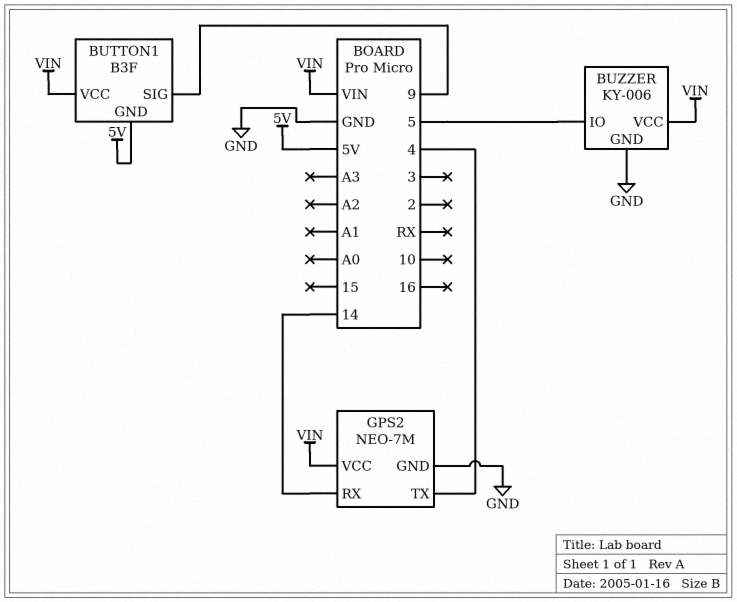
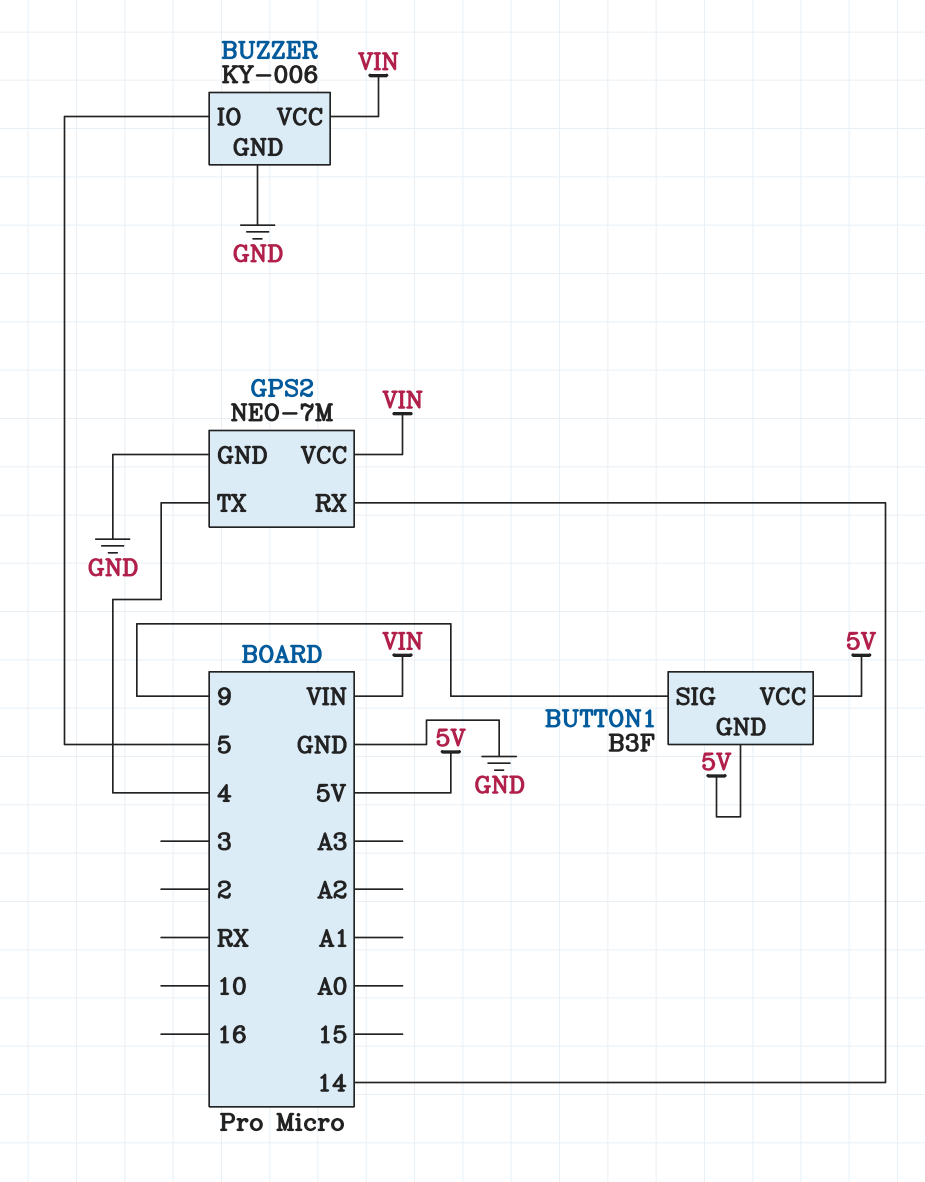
BUTTON1 pin VCC: VIN -> 5V

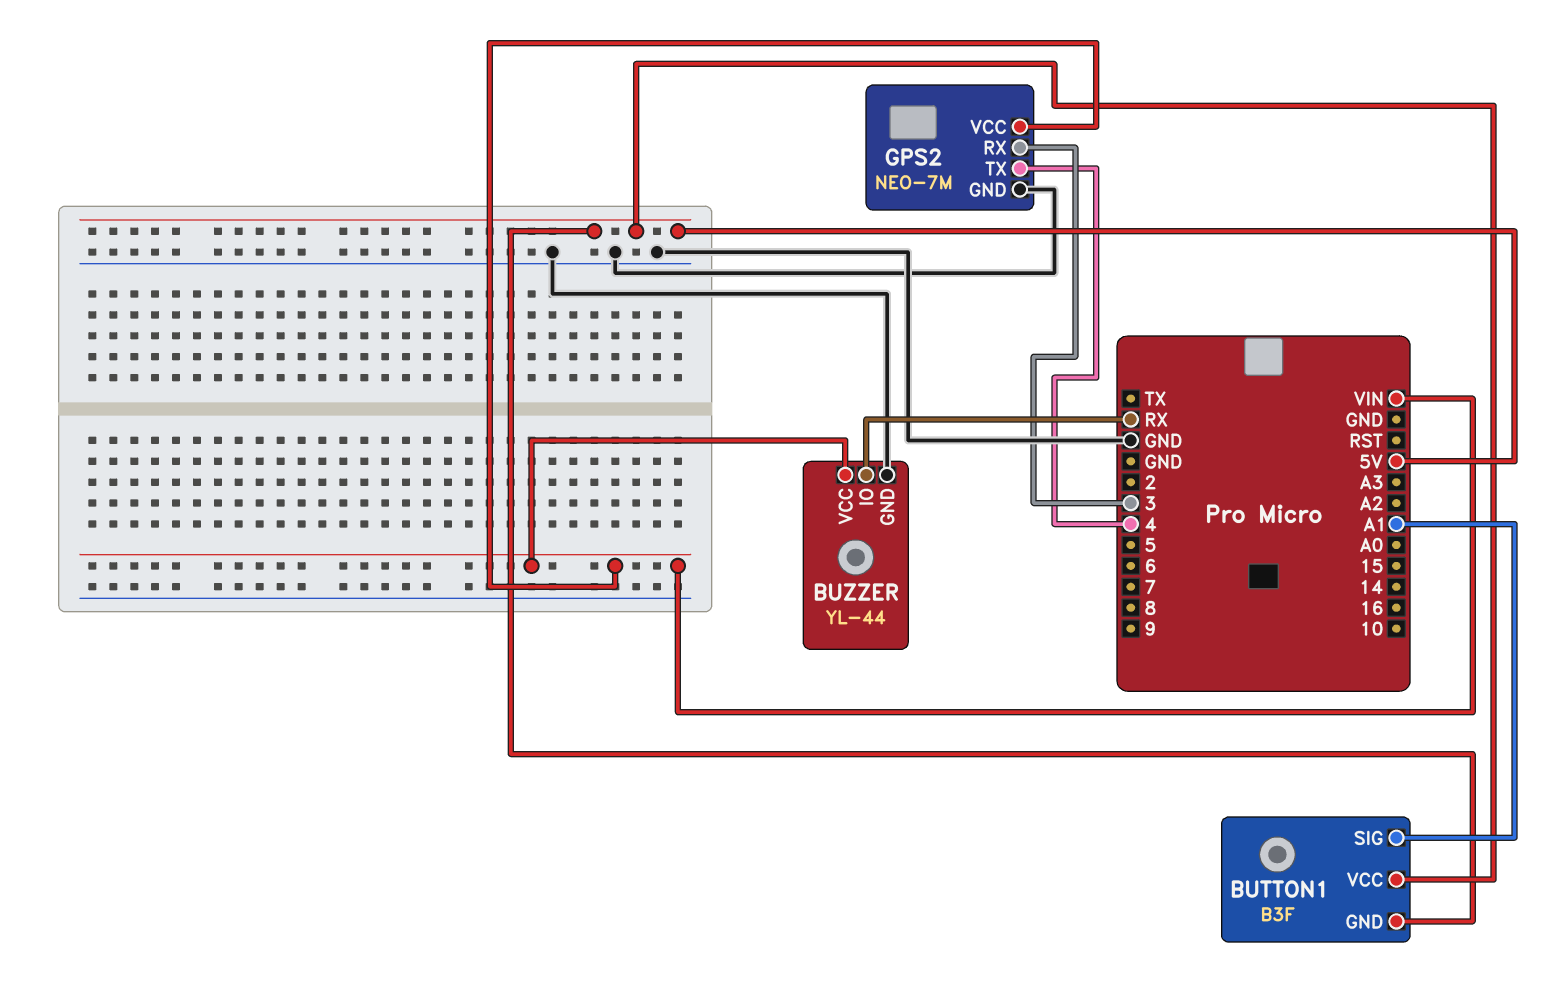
BUTTON1 pin SIG: 9 -> A1
BUZZER: KY-006 -> YL-44
BUZZER pin IO: 5 -> RX
GPS2 pin RX: 14 -> 3

